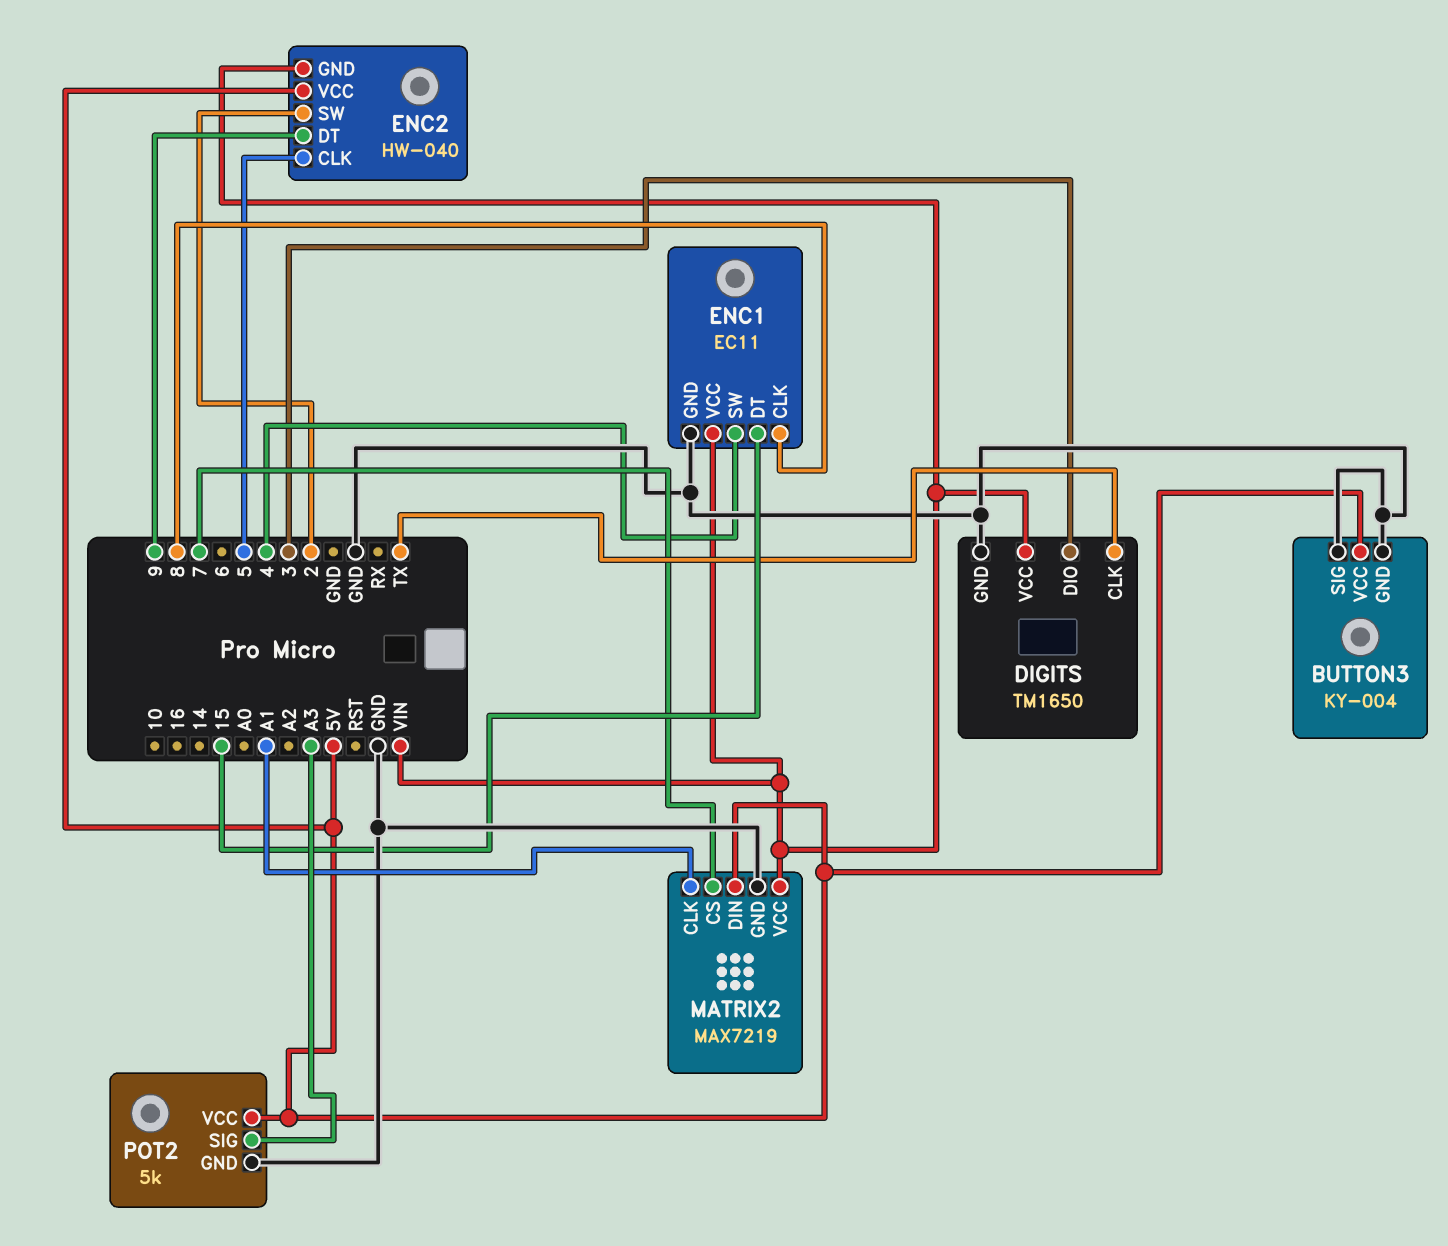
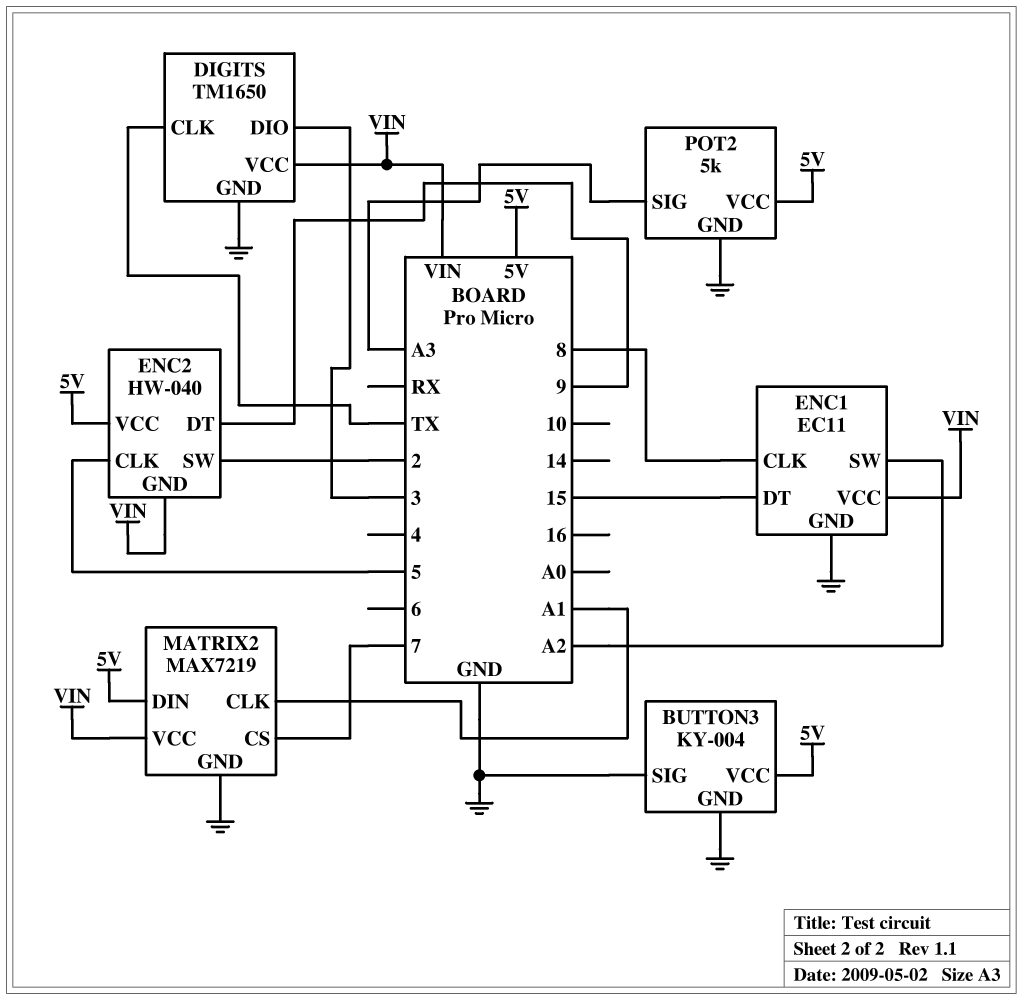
ENC1 pin SW: 4 -> A2

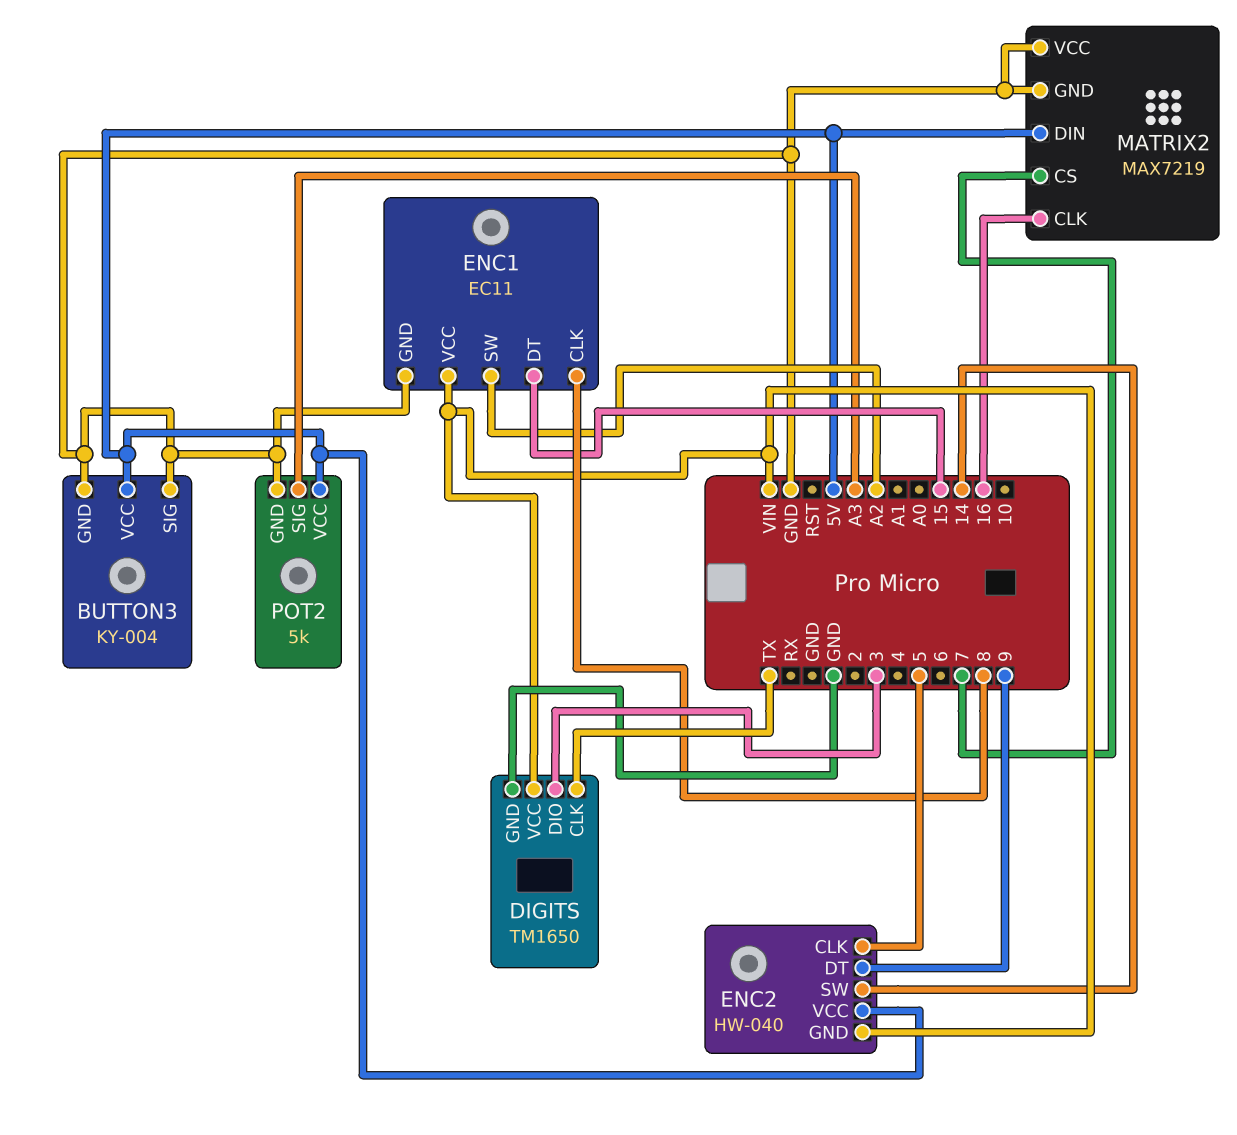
ENC2 pin SW: 2 -> 14
MATRIX2 pin CLK: A1 -> 16
MATRIX2 pin VCC: VIN -> GND

